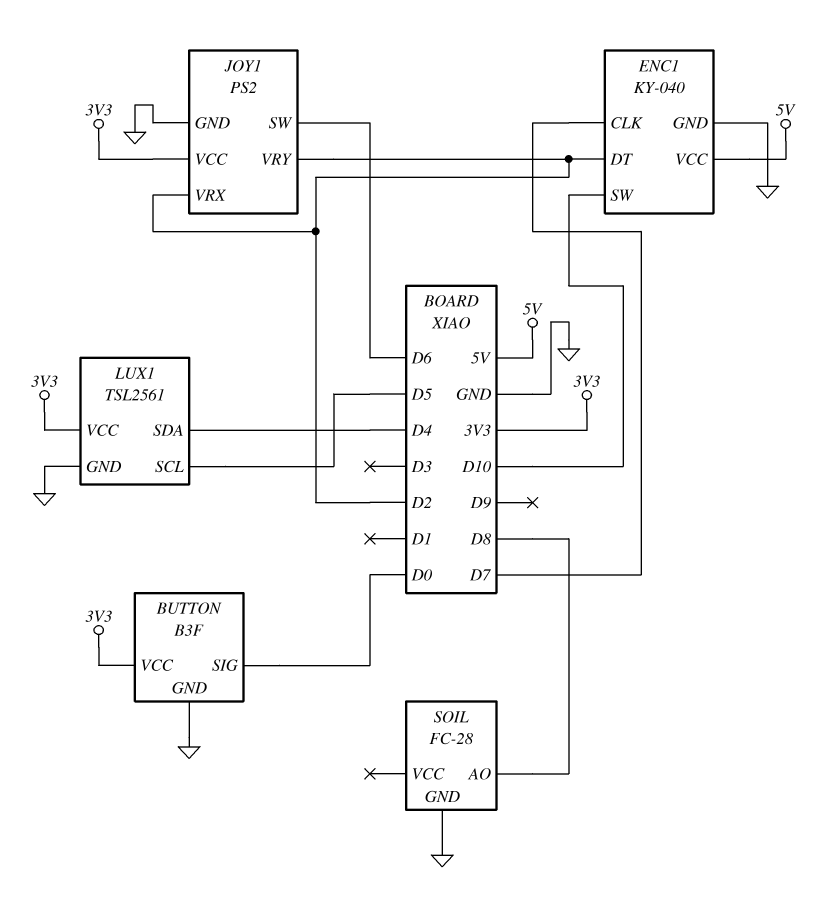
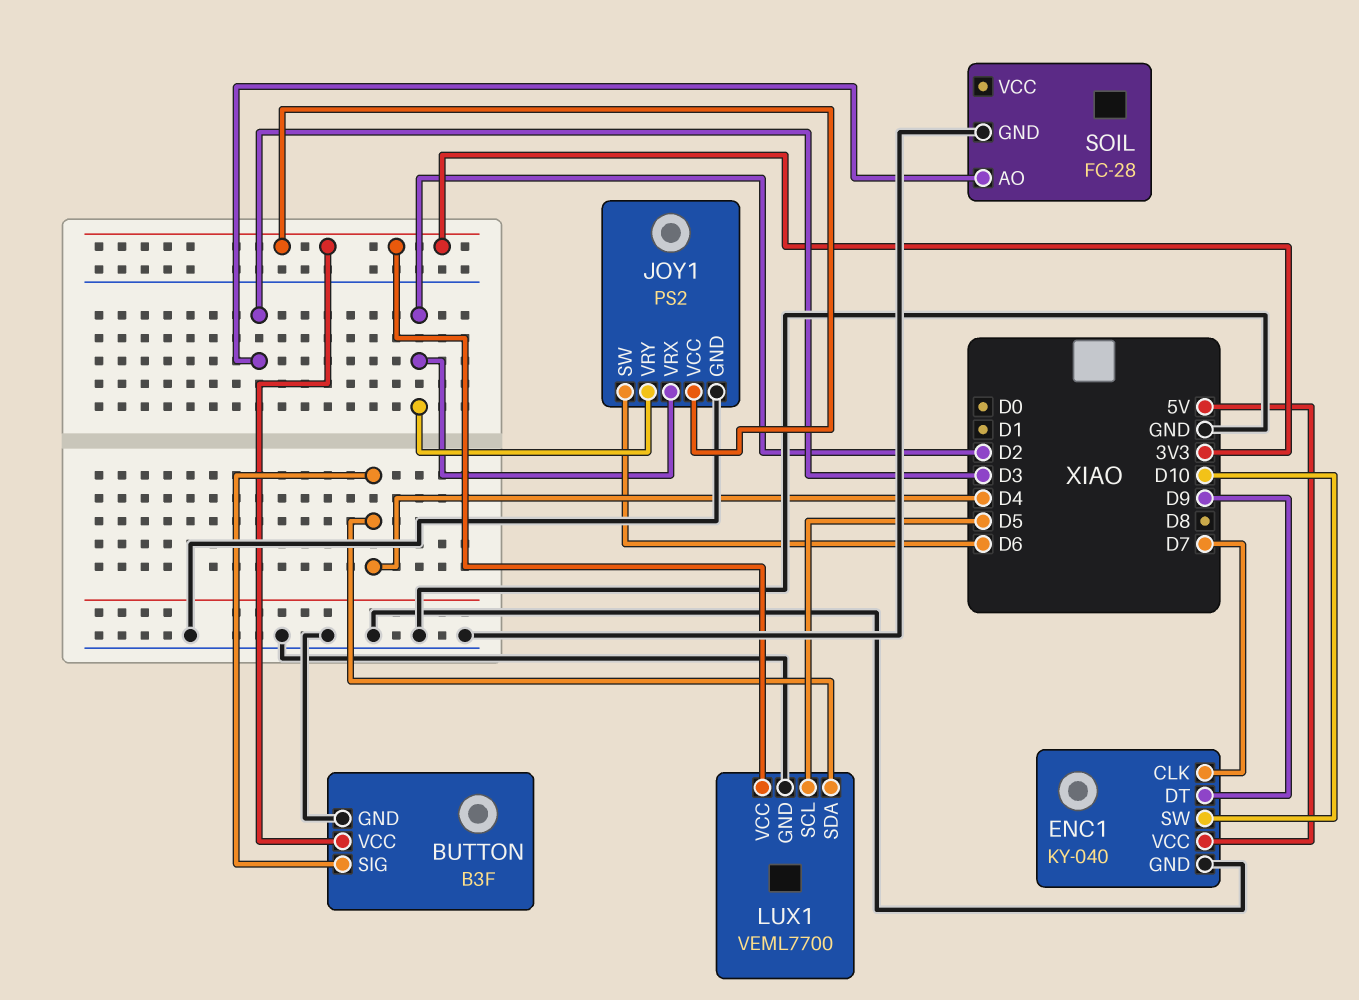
BUTTON pin SIG: D0 -> D4
ENC1 pin DT: D2 -> D9
LUX1: TSL2561 -> VEML7700
SOIL pin AO: D8 -> D3

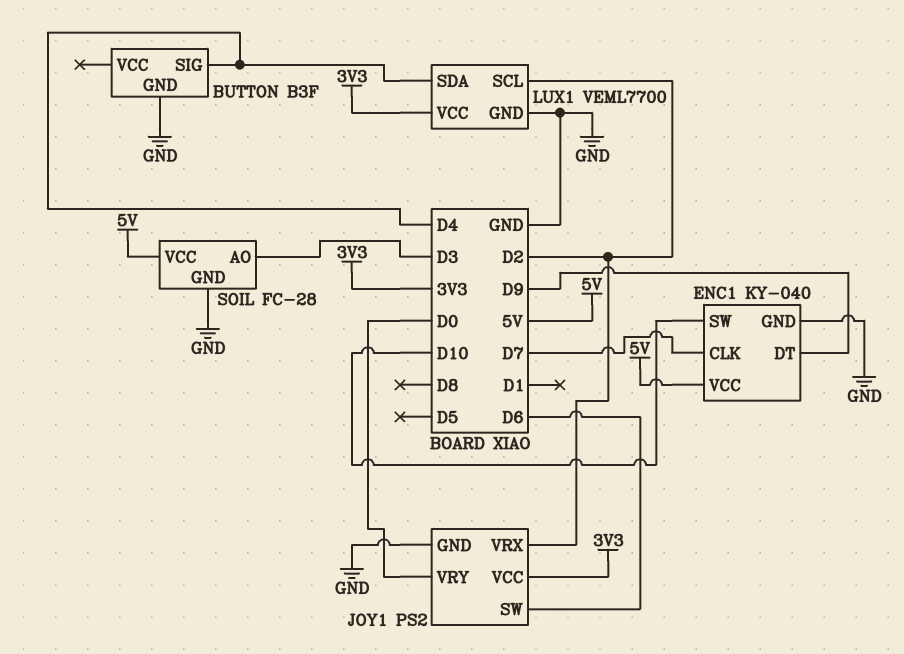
BUTTON pin VCC: 3V3 -> none
JOY1 pin VRY: D2 -> D0
LUX1 pin SCL: D5 -> D2
SOIL pin VCC: none -> 5V

